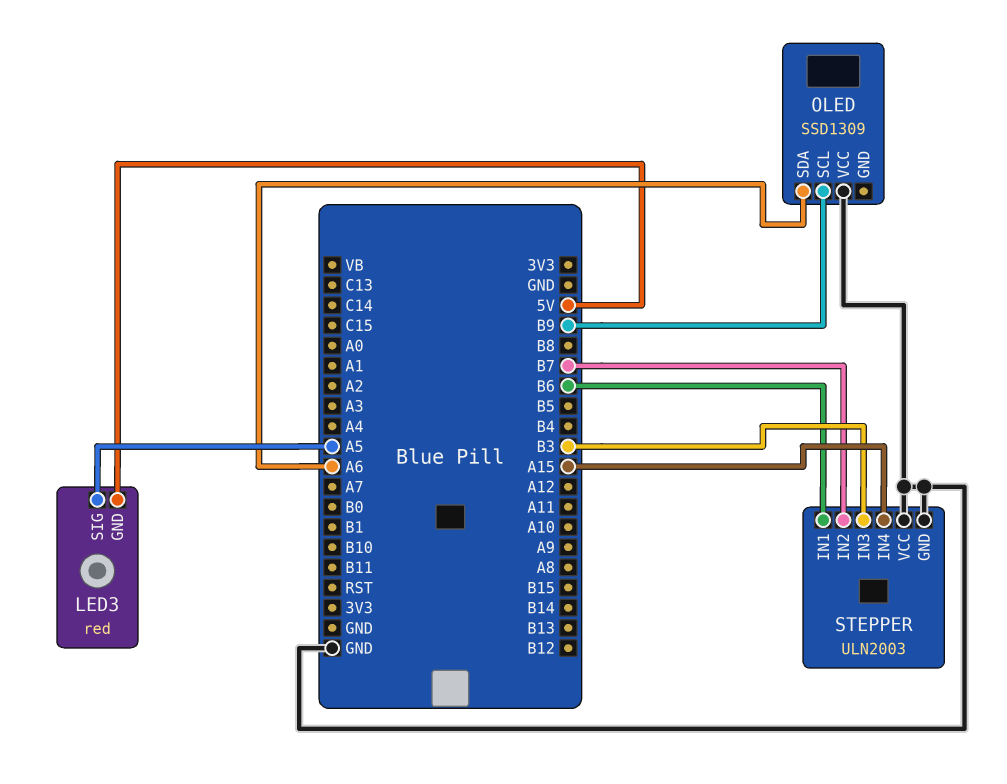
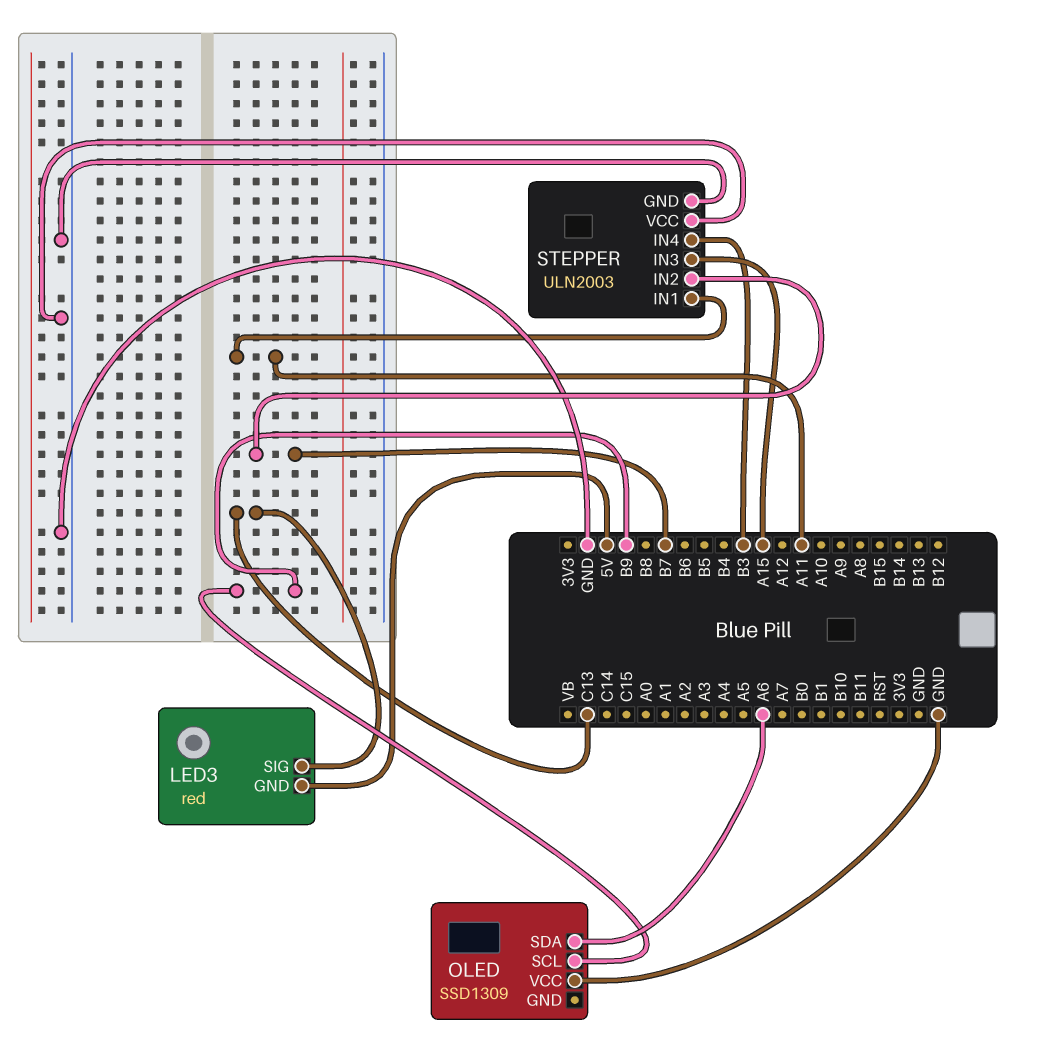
LED3 pin SIG: A5 -> C13
STEPPER pin IN1: B6 -> A11
STEPPER pin IN3: B3 -> A15
STEPPER pin IN4: A15 -> B3

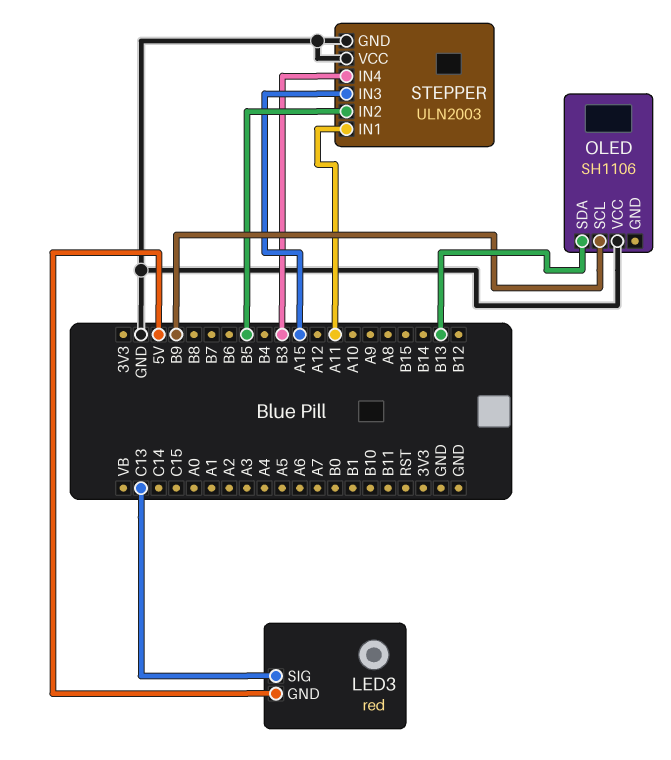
OLED: SSD1309 -> SH1106
OLED pin SDA: A6 -> B13
STEPPER pin IN2: B7 -> B5

